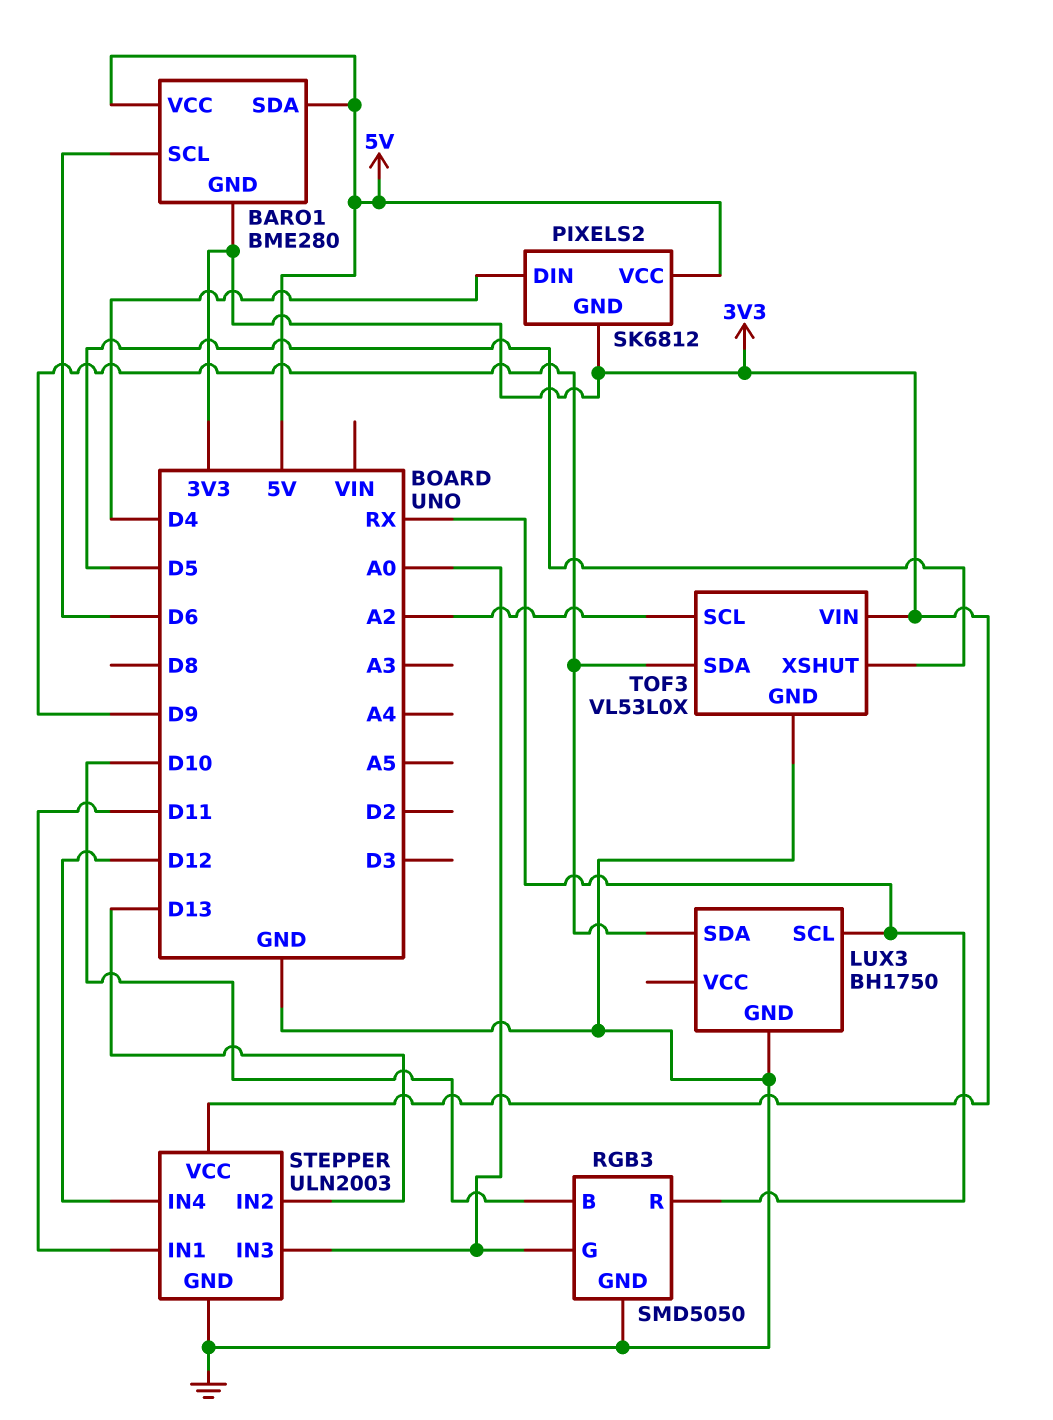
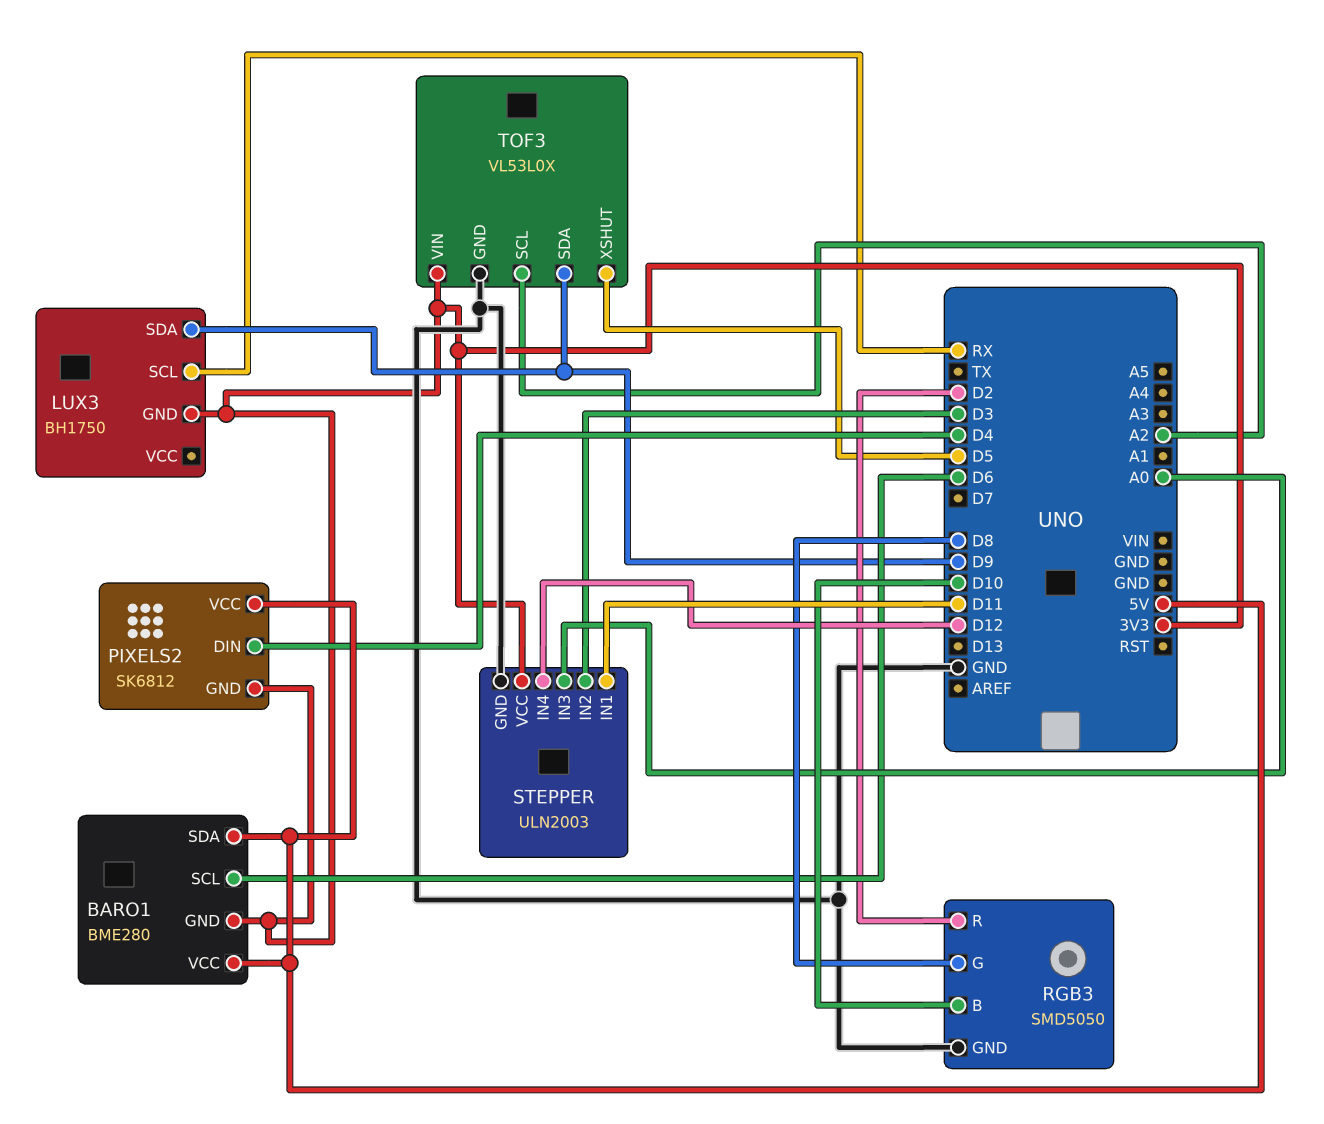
LUX3 pin GND: GND -> 3V3
RGB3 pin G: A0 -> D8
RGB3 pin R: RX -> D2
STEPPER pin IN2: D13 -> D3

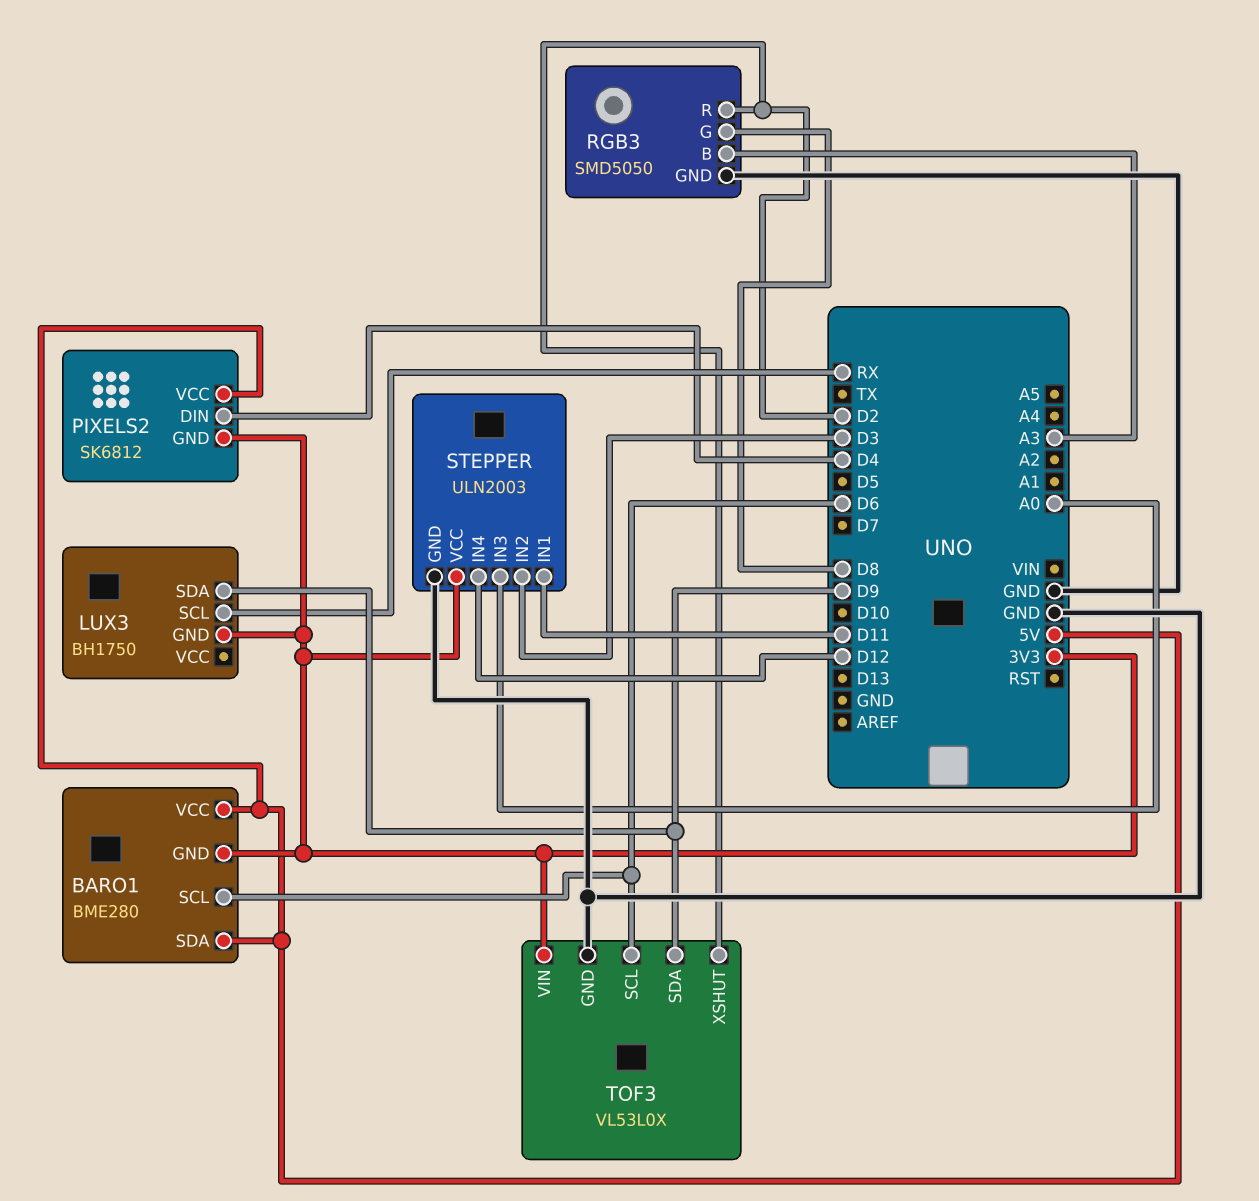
RGB3 pin B: D10 -> A3
TOF3 pin SCL: A2 -> D6
TOF3 pin XSHUT: D5 -> D2

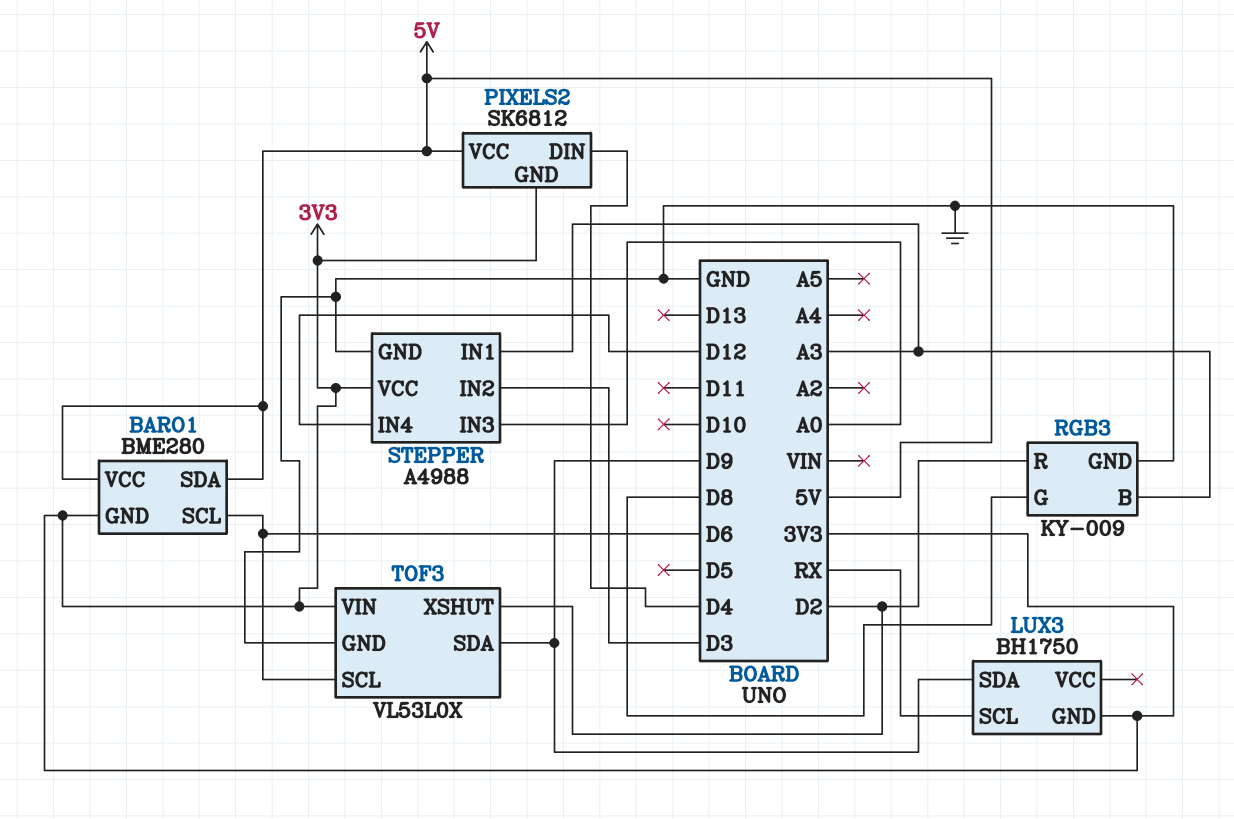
RGB3: SMD5050 -> KY-009
STEPPER: ULN2003 -> A4988
STEPPER pin IN1: D11 -> A3

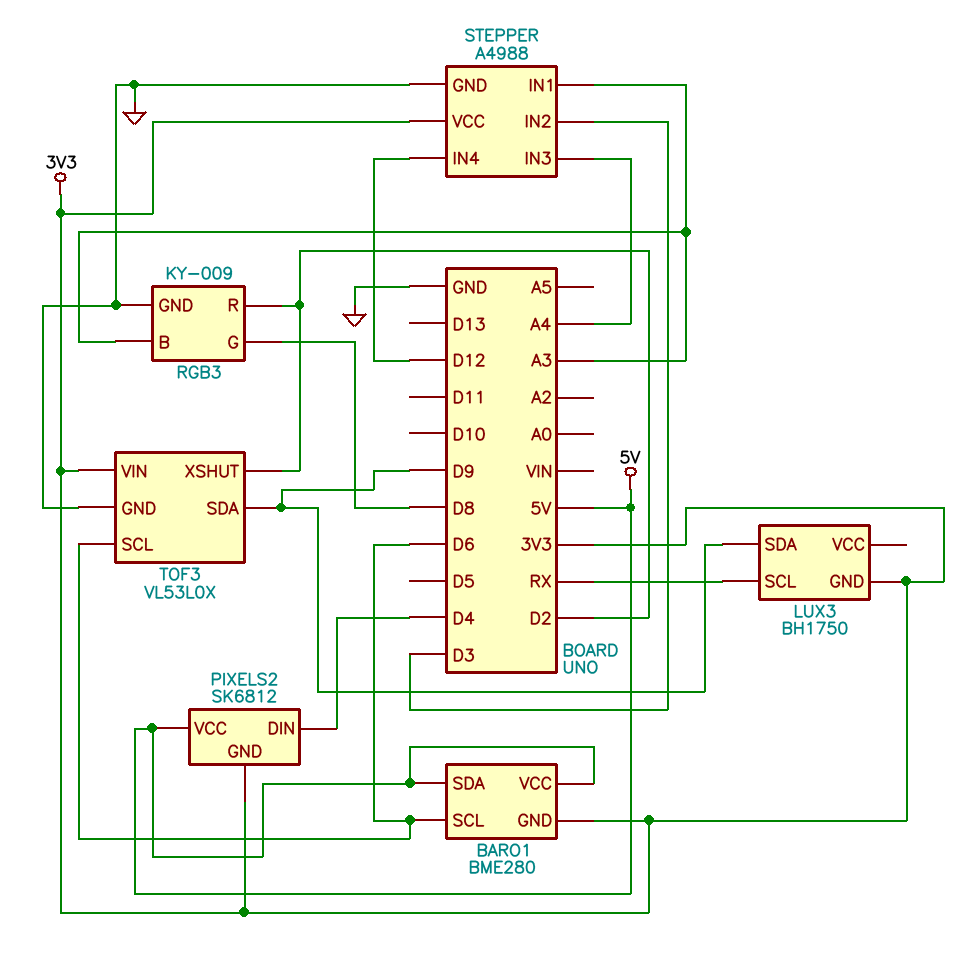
STEPPER pin IN3: A0 -> A4

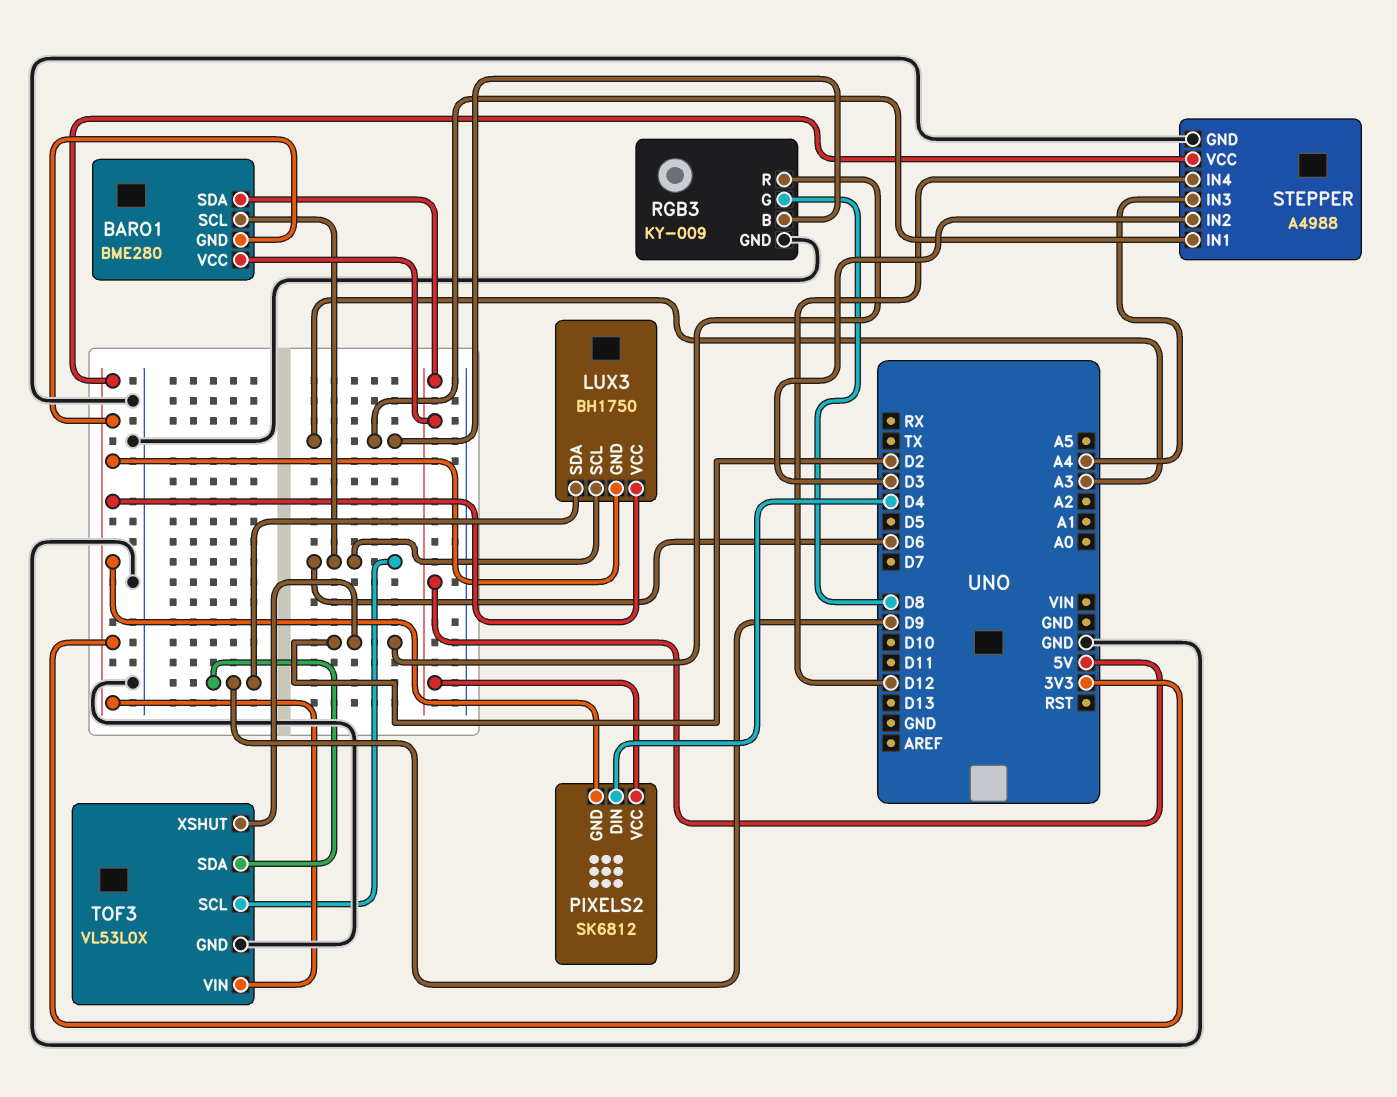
LUX3 pin SCL: RX -> D6
LUX3 pin VCC: none -> 3V3

